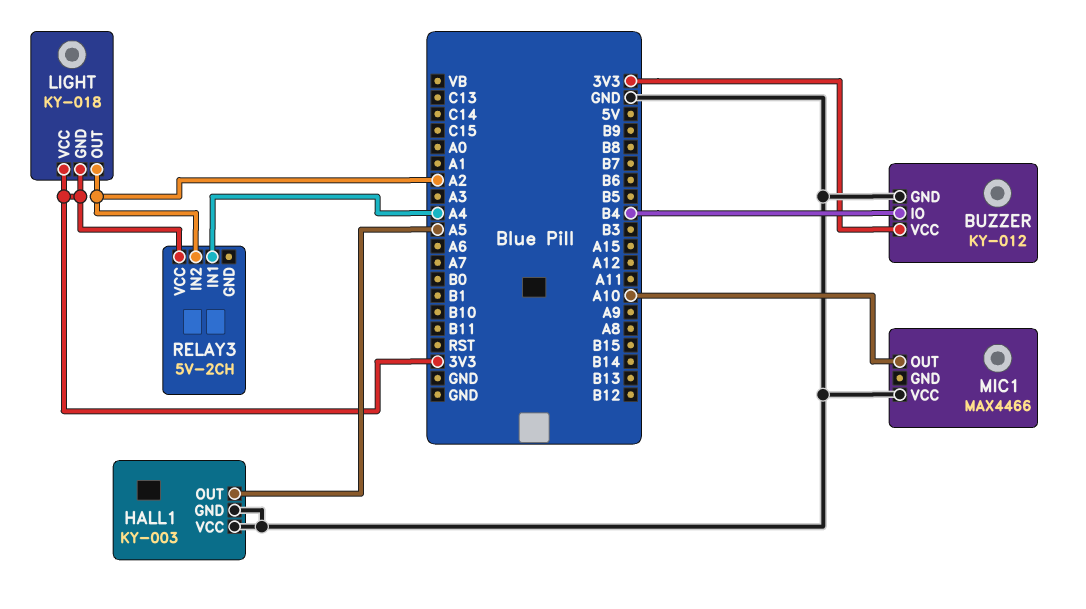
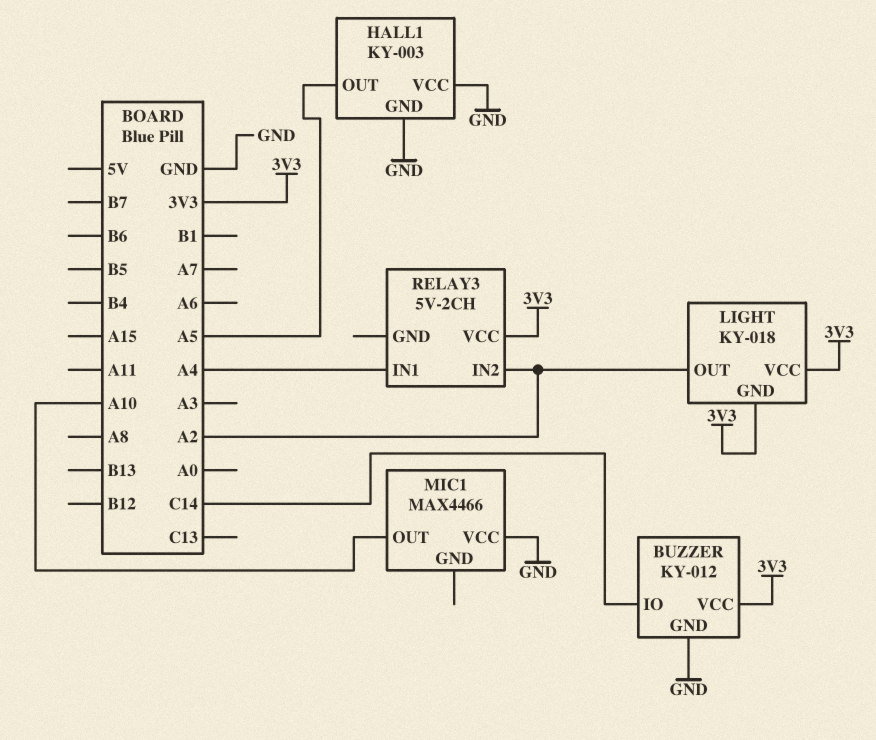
BUZZER pin IO: B4 -> C14

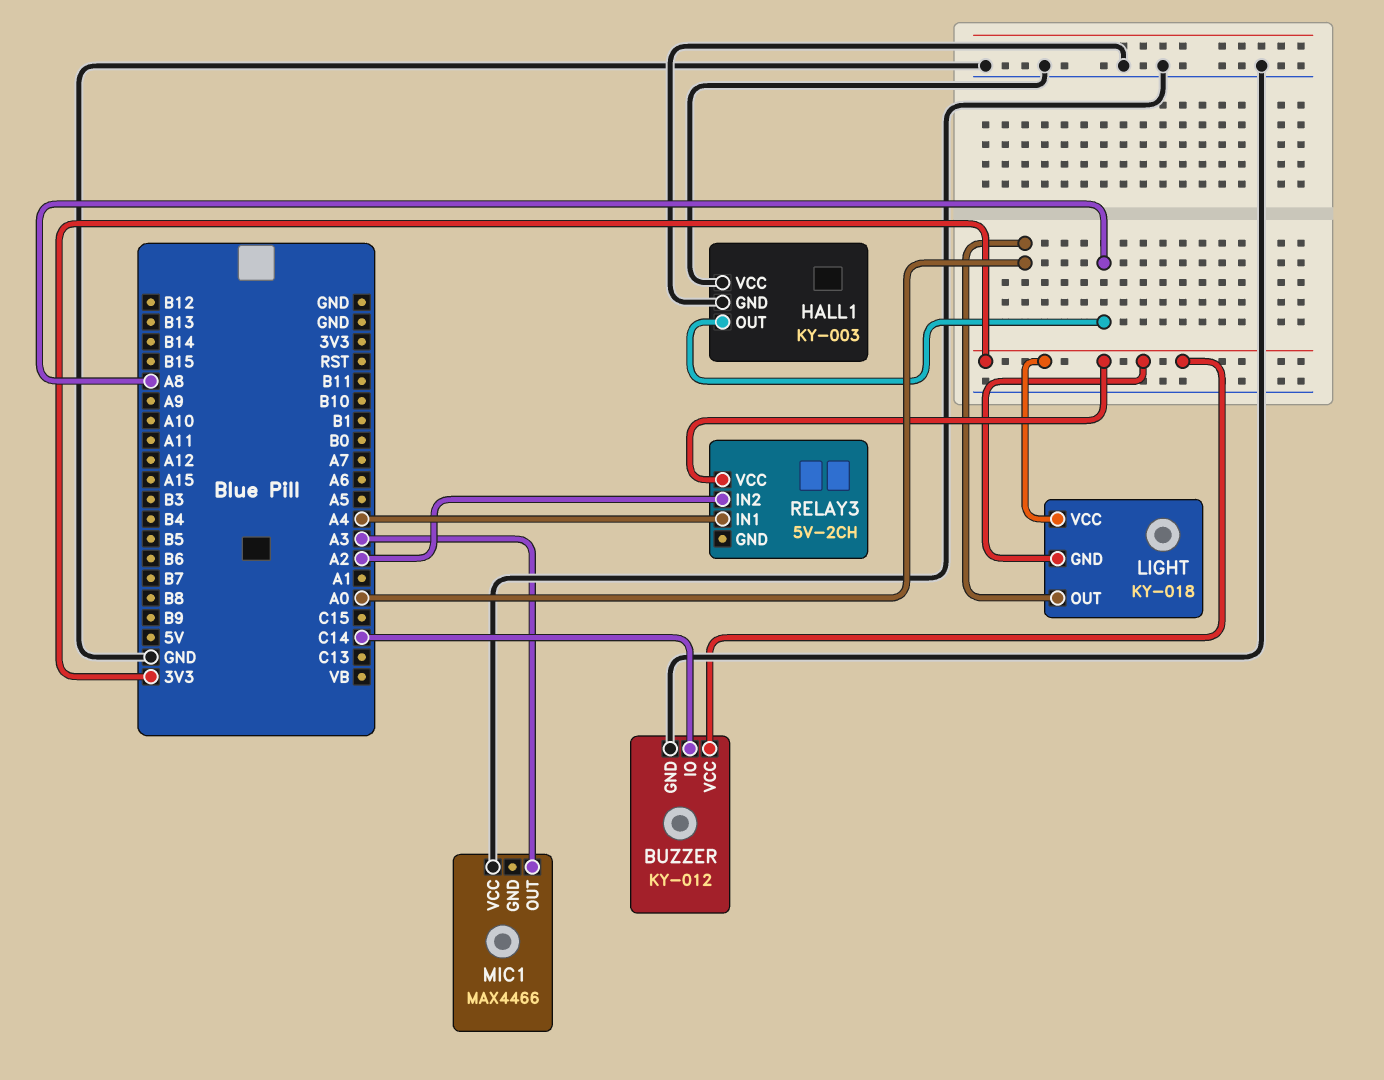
HALL1 pin OUT: A5 -> A8
LIGHT pin OUT: A2 -> A0
MIC1 pin OUT: A10 -> A3

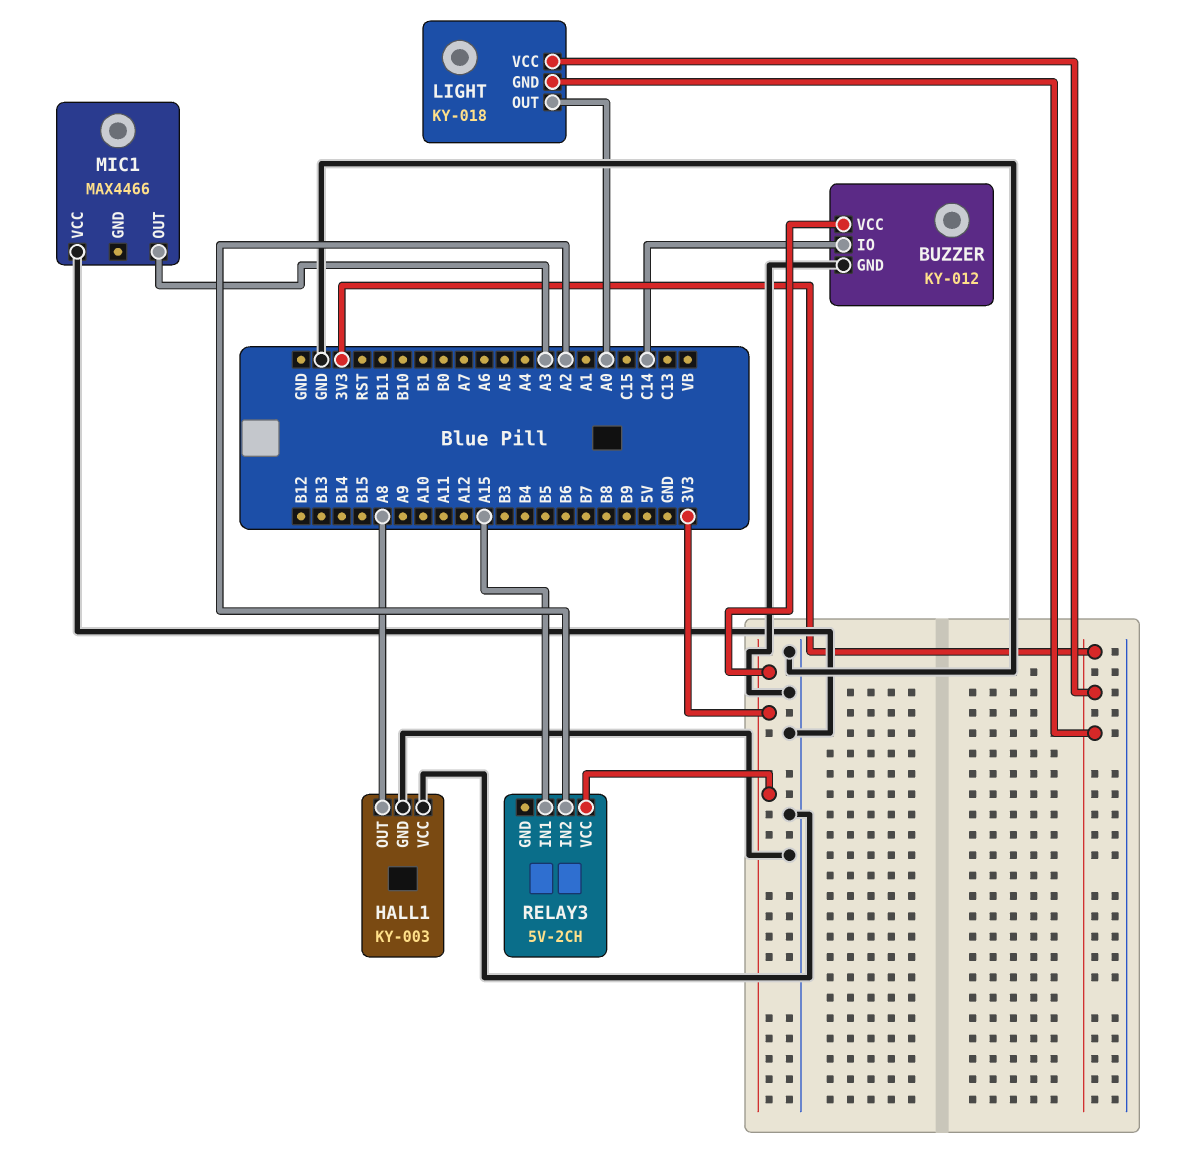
RELAY3 pin IN1: A4 -> A15

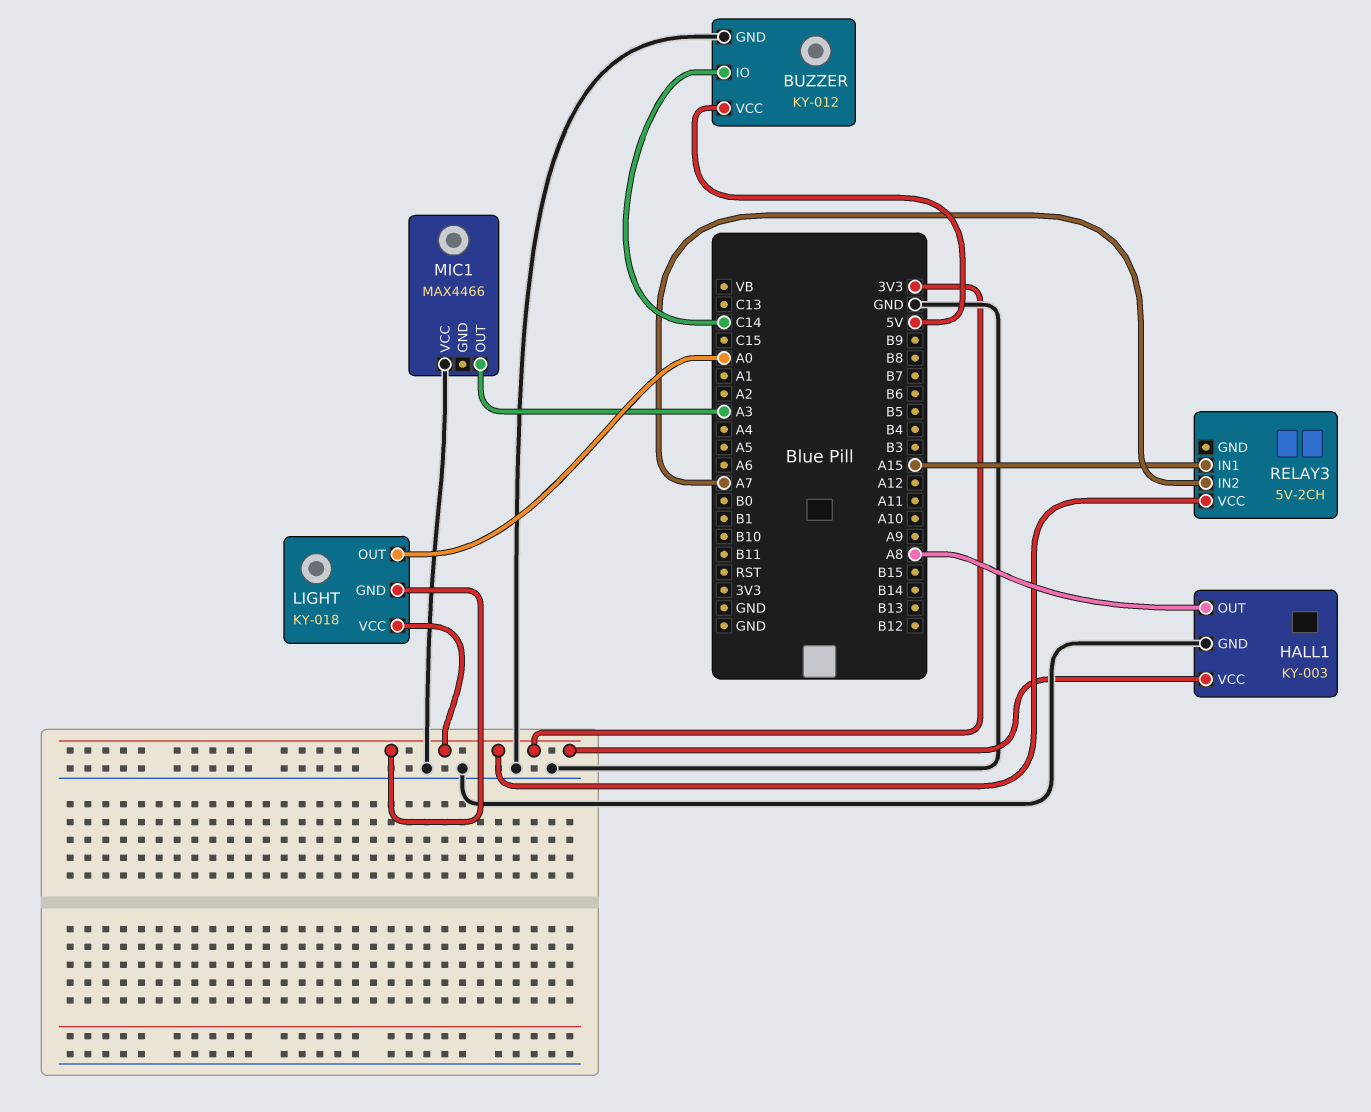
BUZZER pin VCC: 3V3 -> 5V
HALL1 pin VCC: GND -> 3V3
RELAY3 pin IN2: A2 -> A7

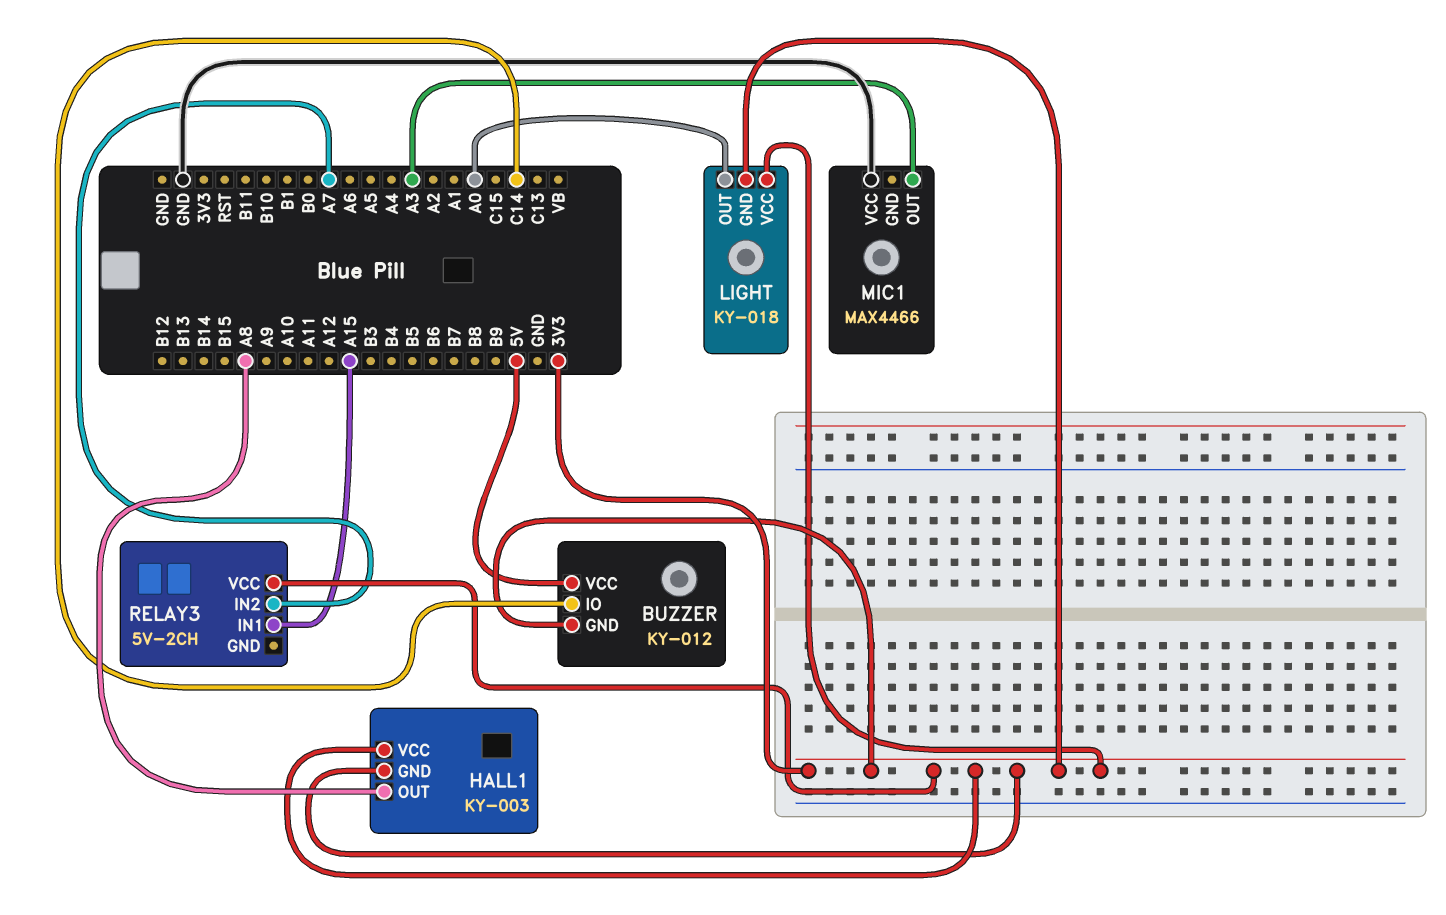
BUZZER pin GND: GND -> 3V3
HALL1 pin GND: GND -> 3V3

